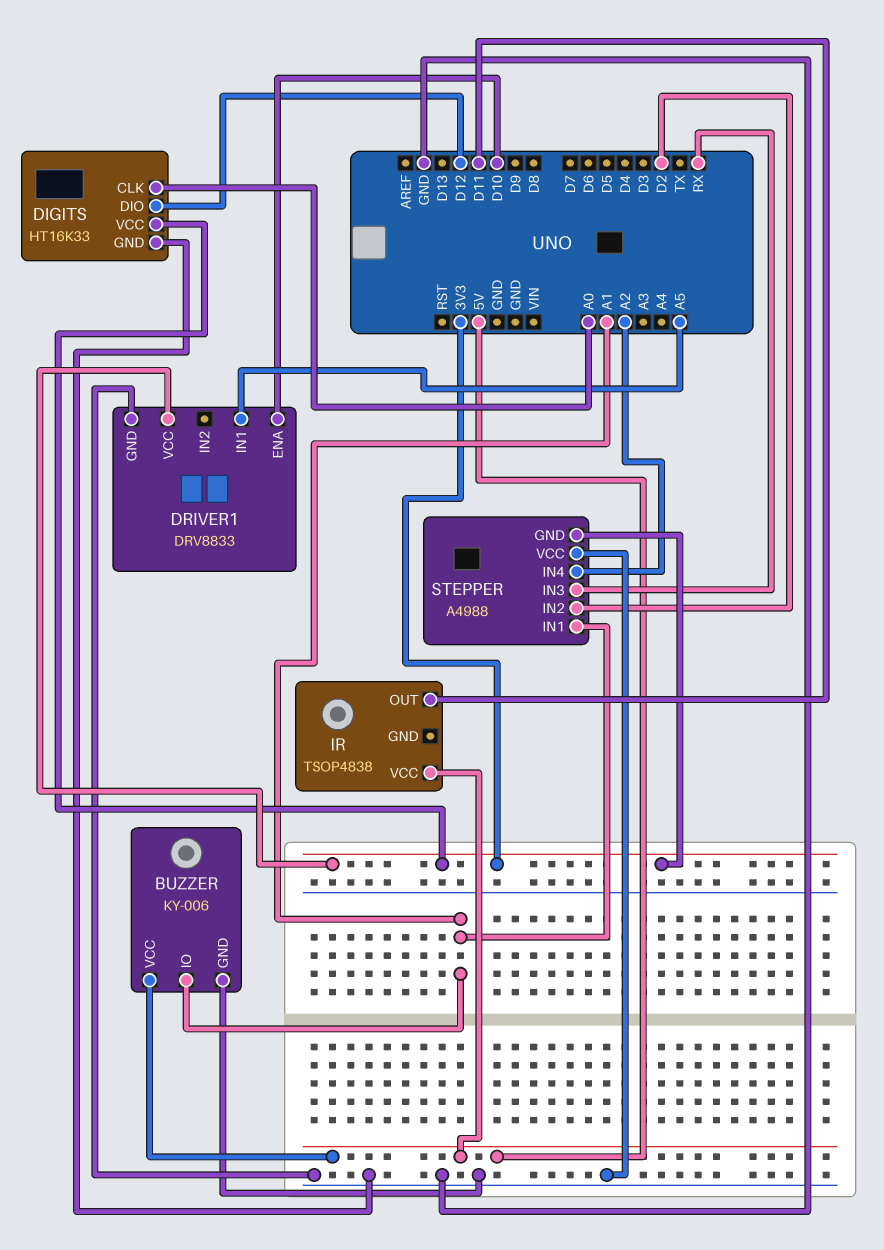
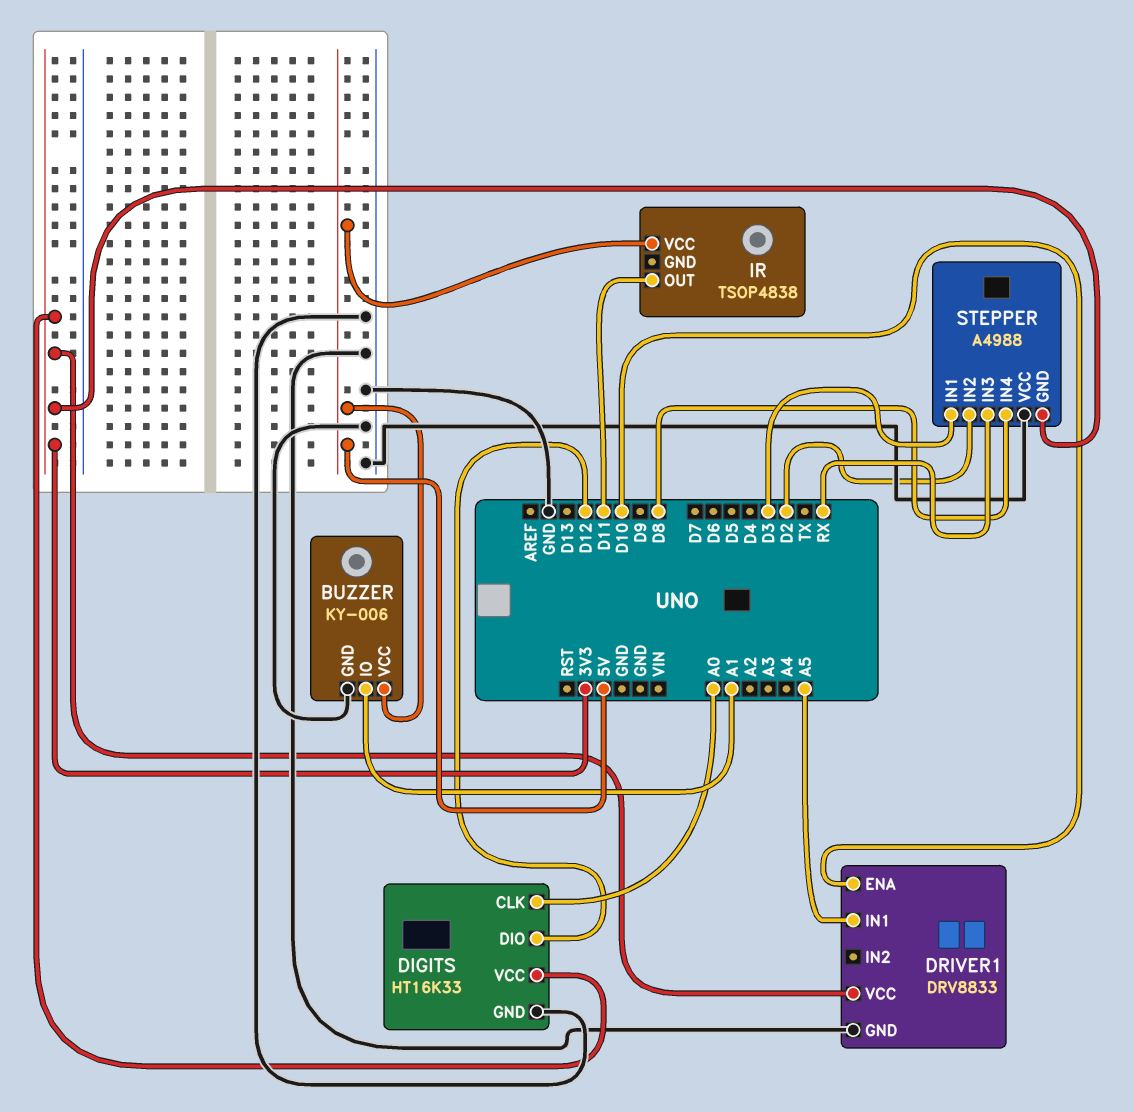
STEPPER pin IN1: A1 -> D3
STEPPER pin IN4: A2 -> D8

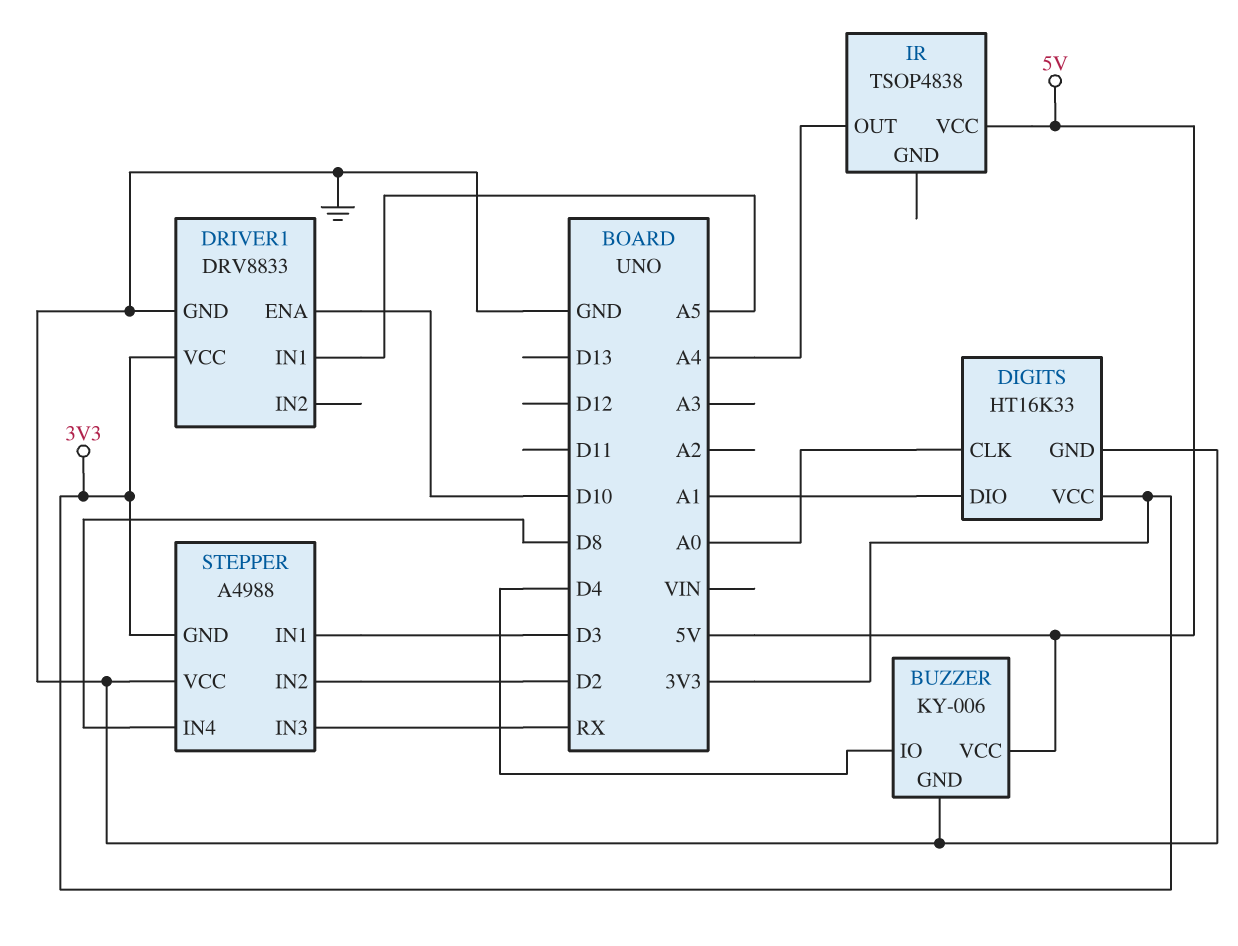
BUZZER pin IO: A1 -> D4
DIGITS pin DIO: D12 -> A1
IR pin OUT: D11 -> A4

